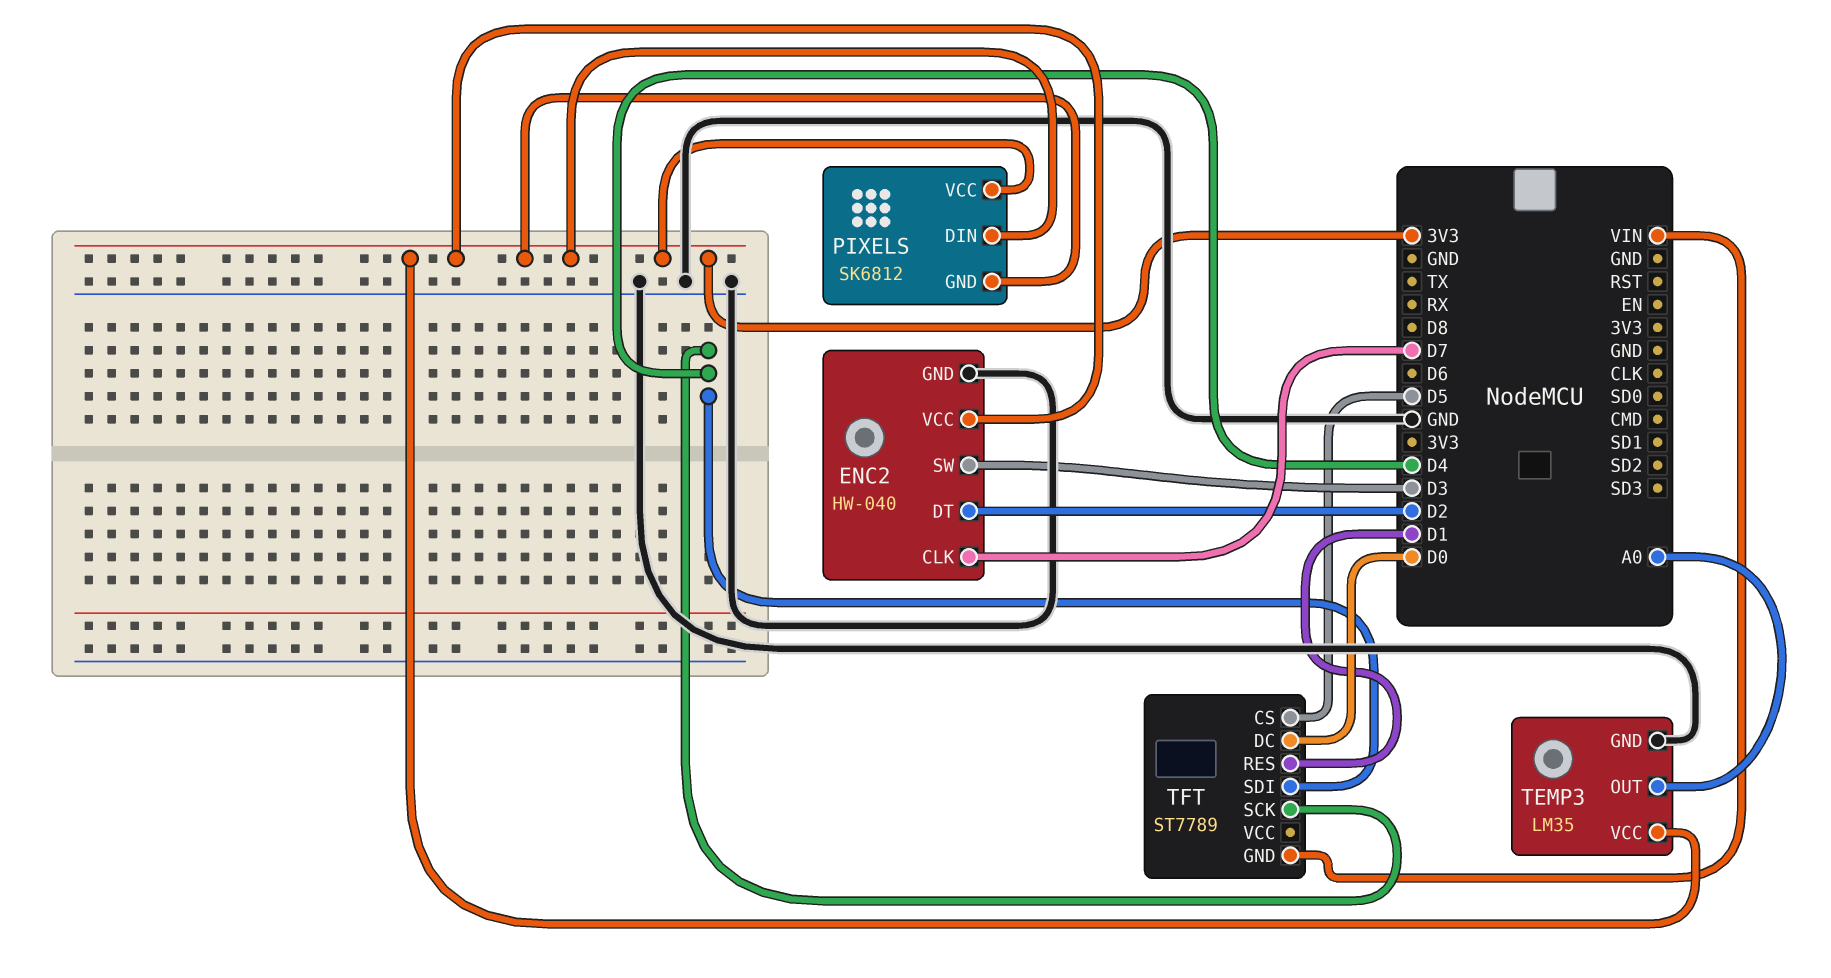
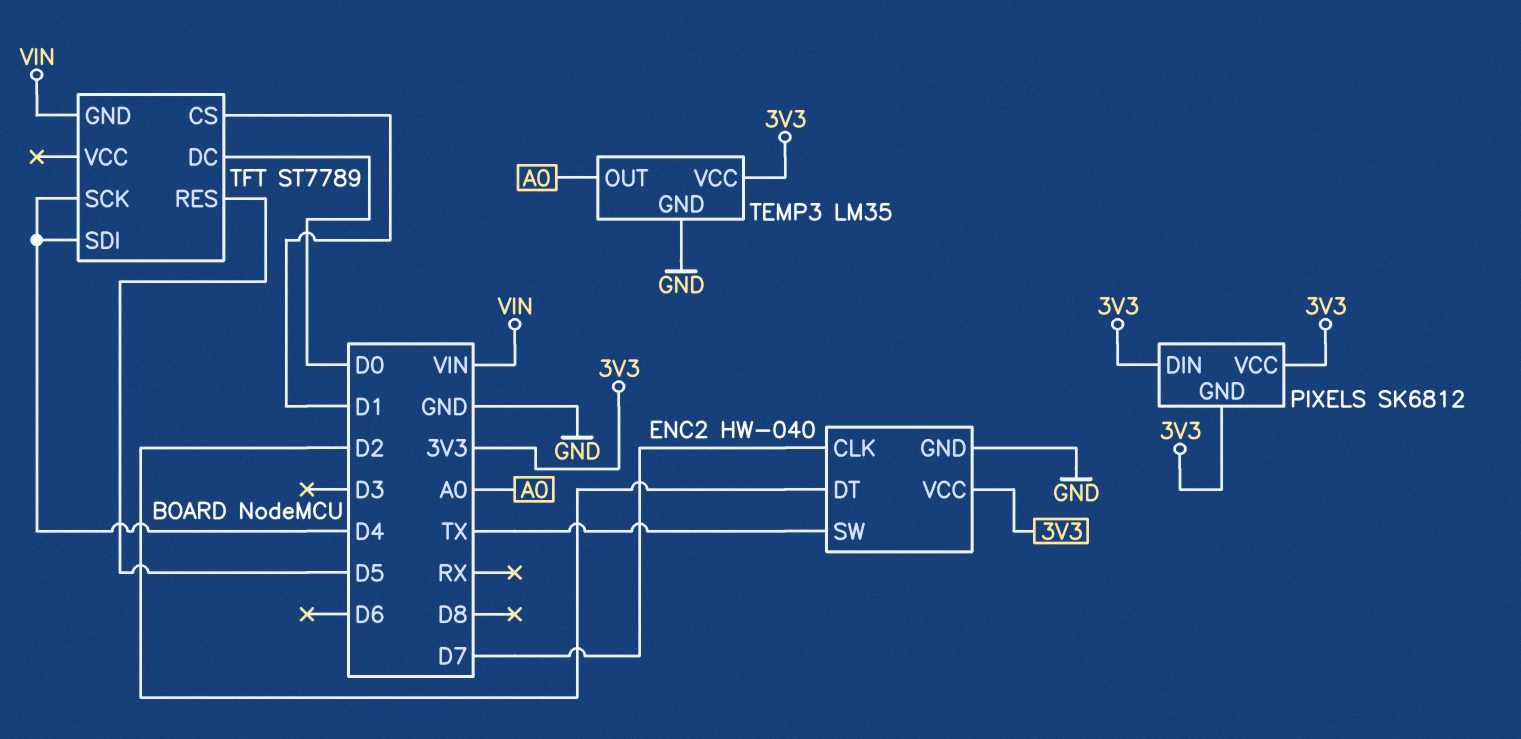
ENC2 pin SW: D3 -> TX
TFT pin CS: D5 -> D1
TFT pin RES: D1 -> D5

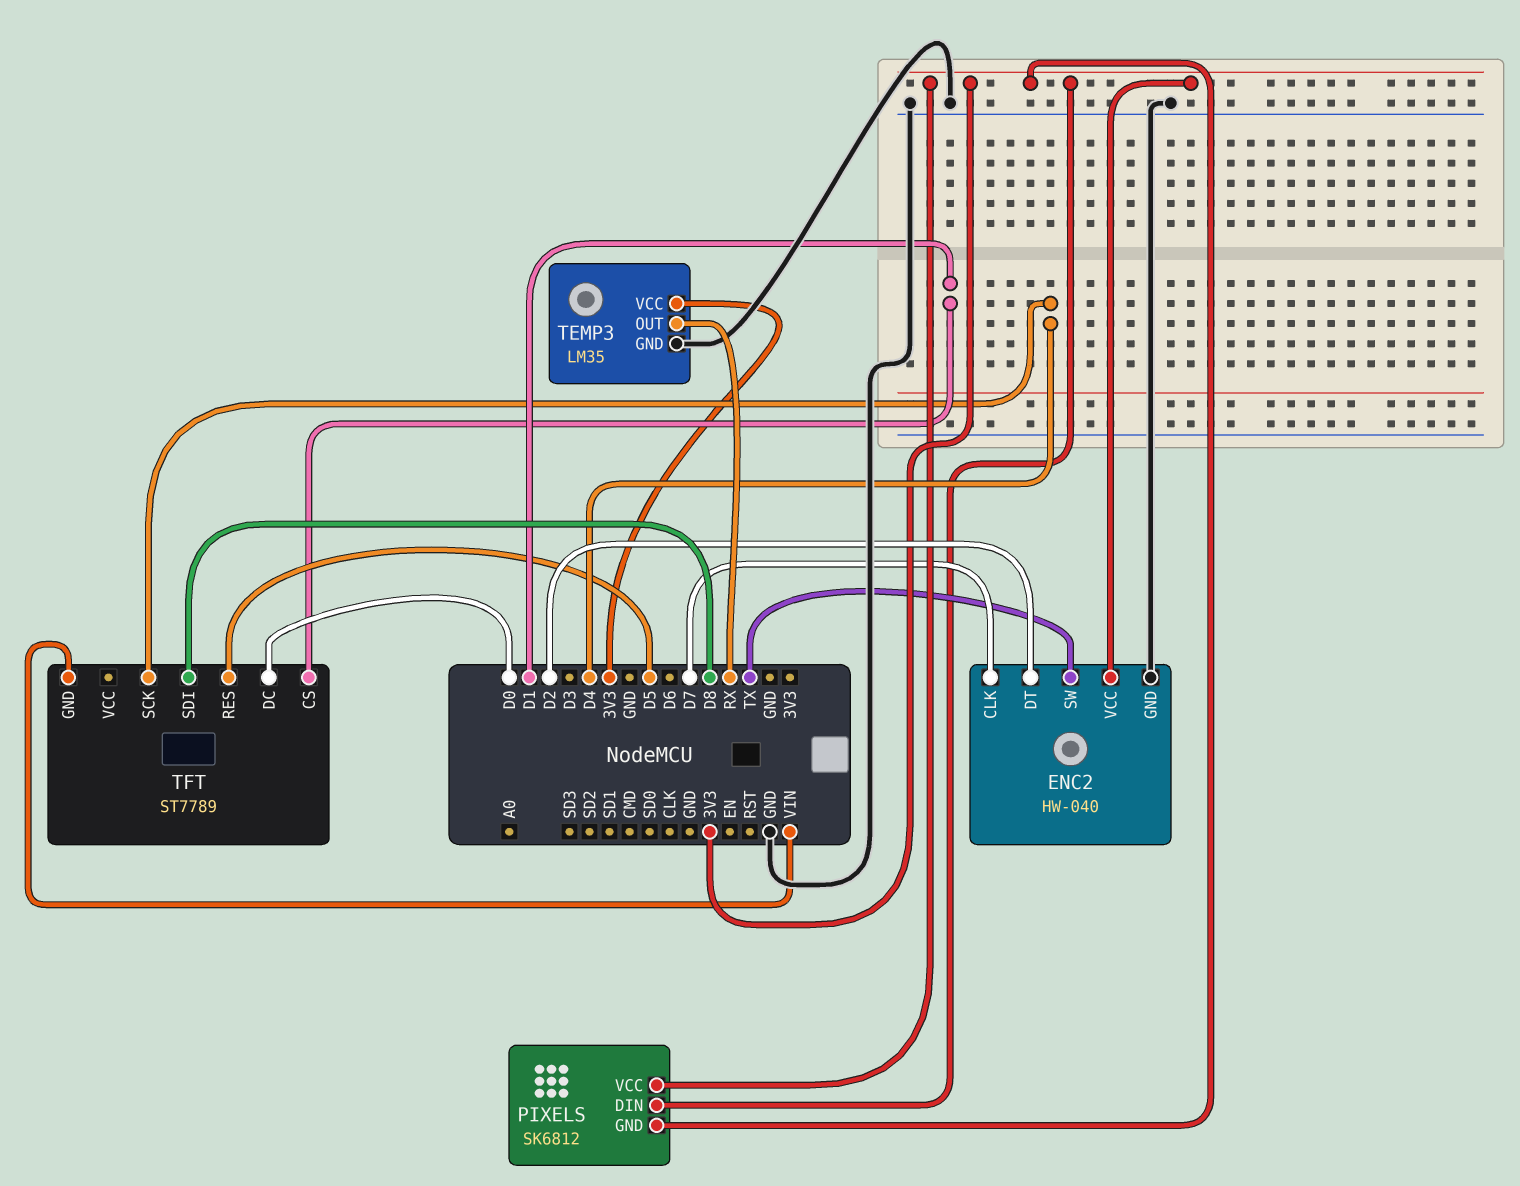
TEMP3 pin OUT: A0 -> RX
TFT pin SDI: D4 -> D8

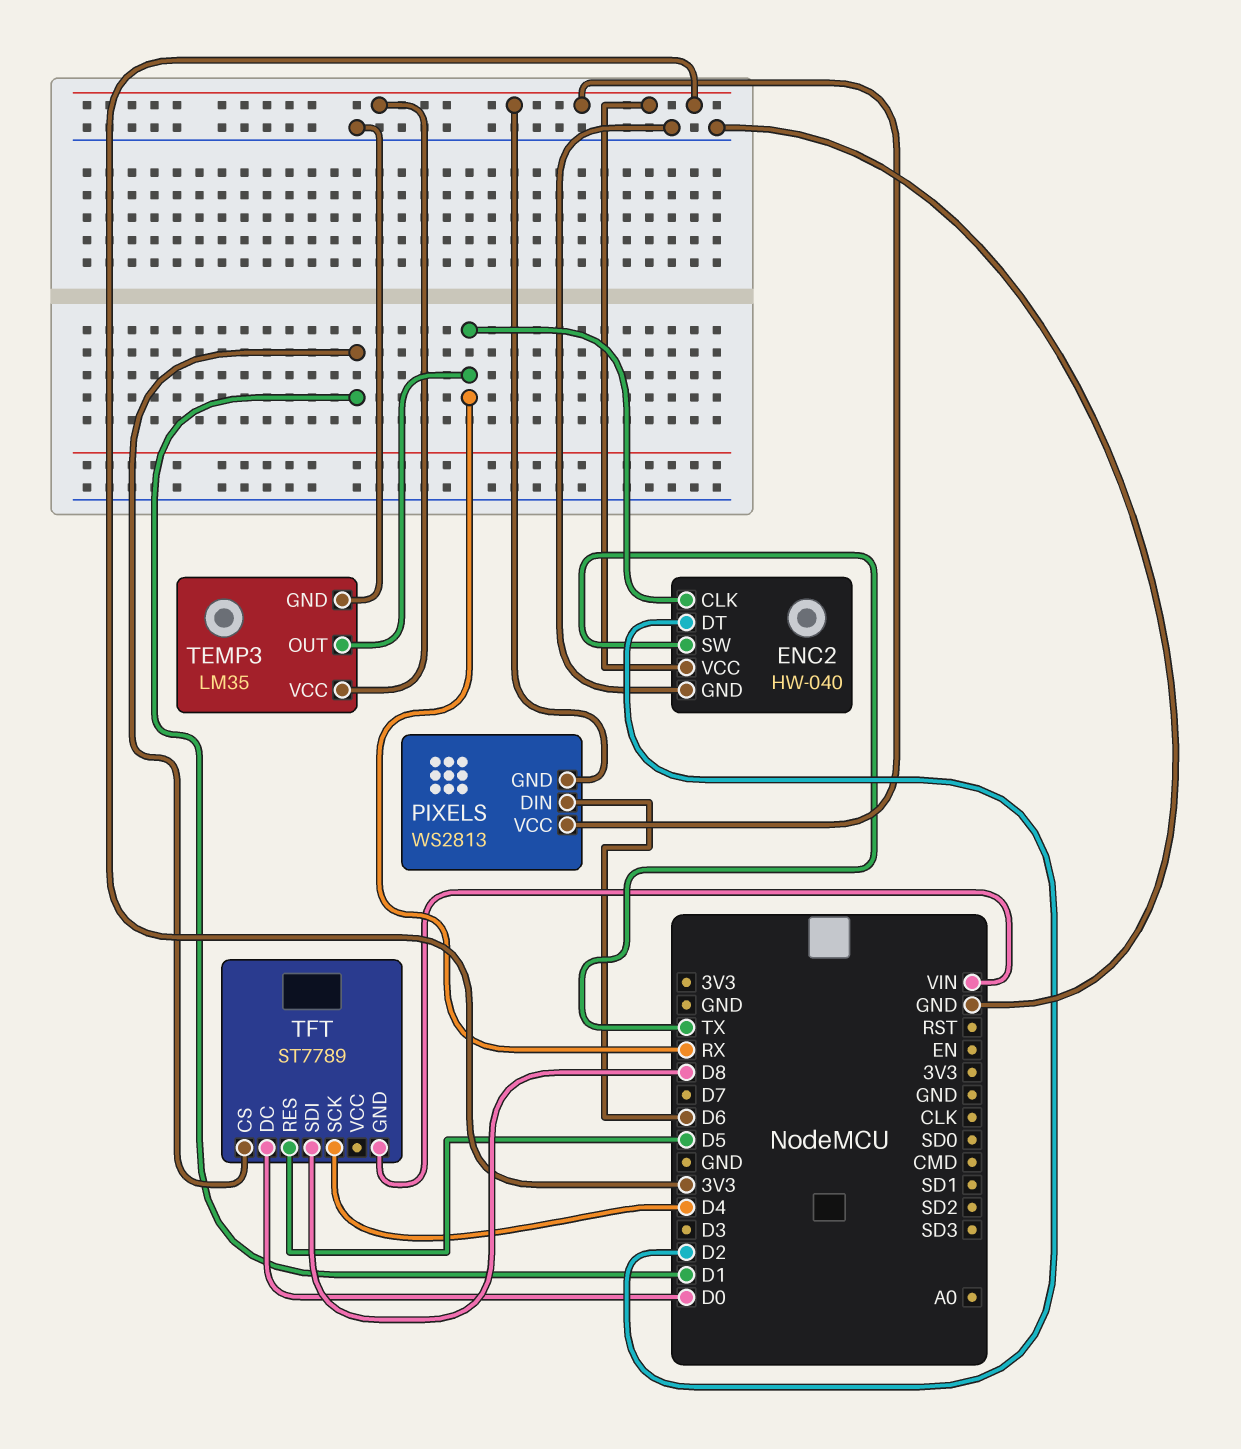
ENC2 pin CLK: D7 -> RX
PIXELS: SK6812 -> WS2813
PIXELS pin DIN: 3V3 -> D6

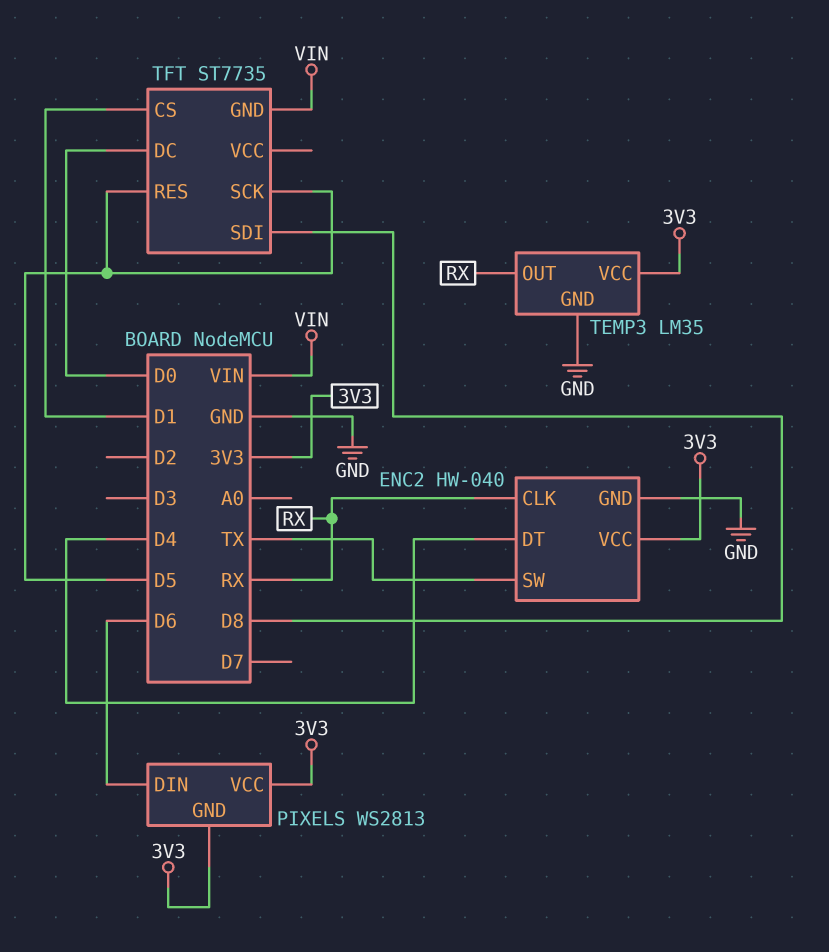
ENC2 pin DT: D2 -> D4
TFT: ST7789 -> ST7735
TFT pin SCK: D4 -> D5

